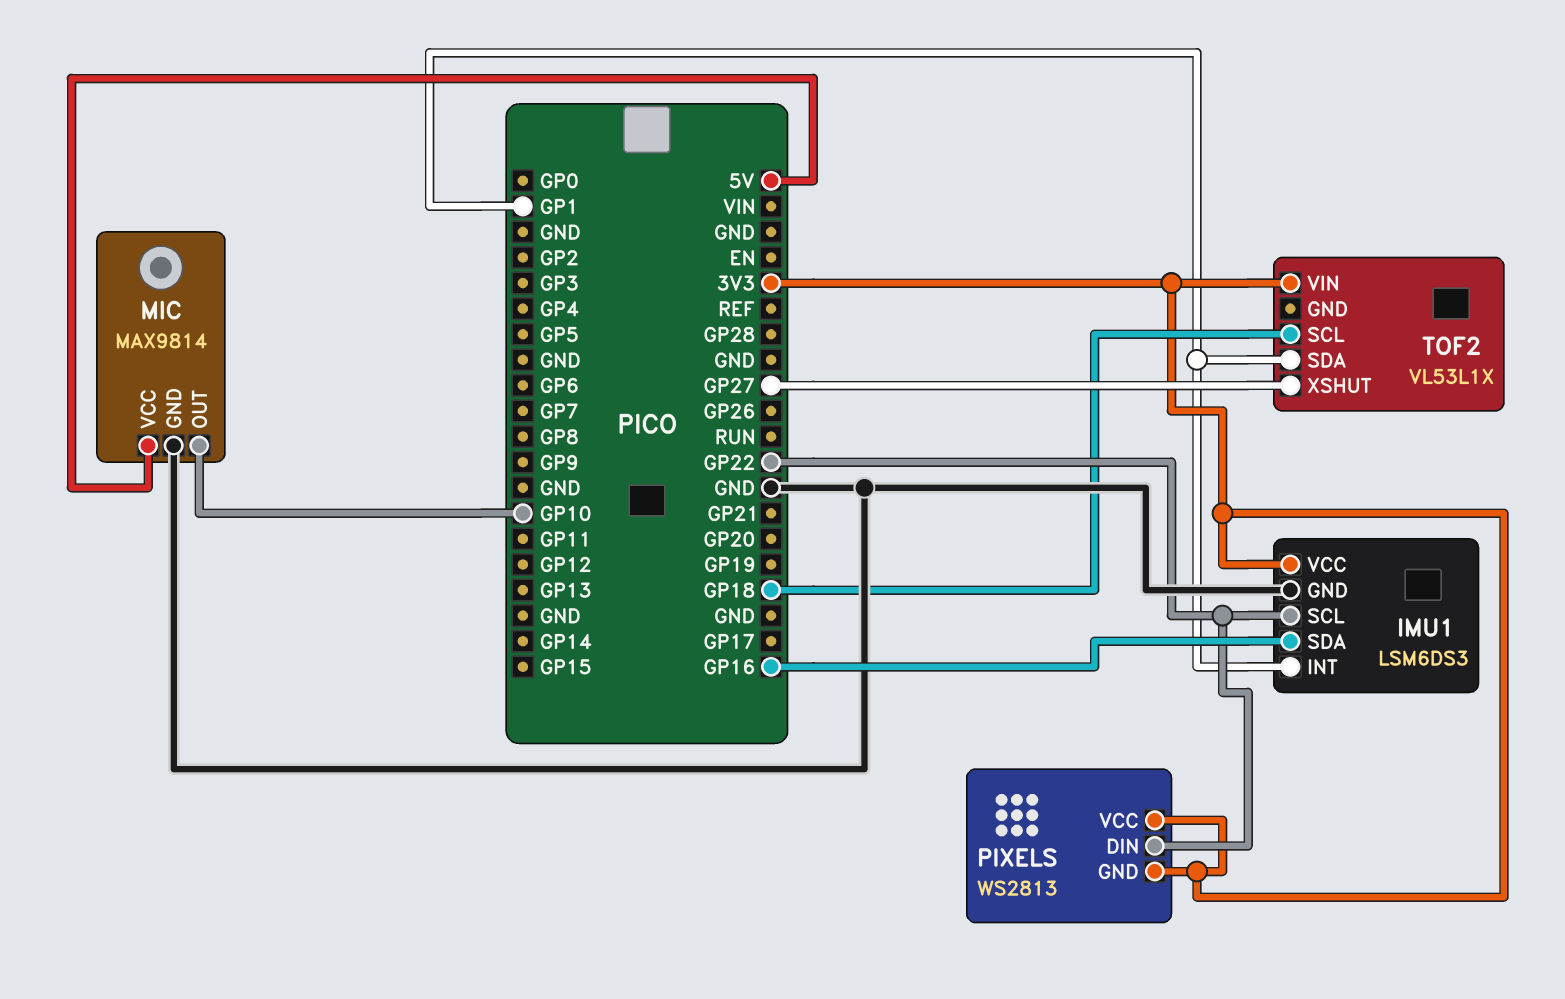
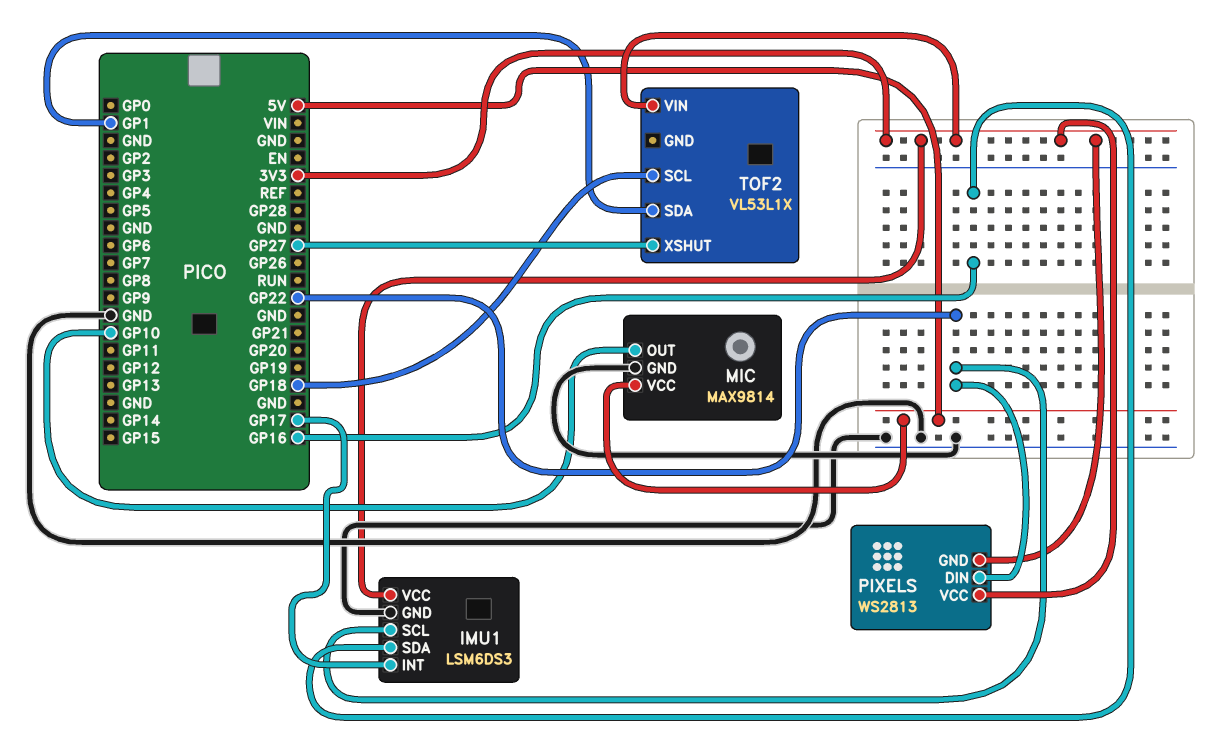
IMU1 pin INT: GP1 -> GP17

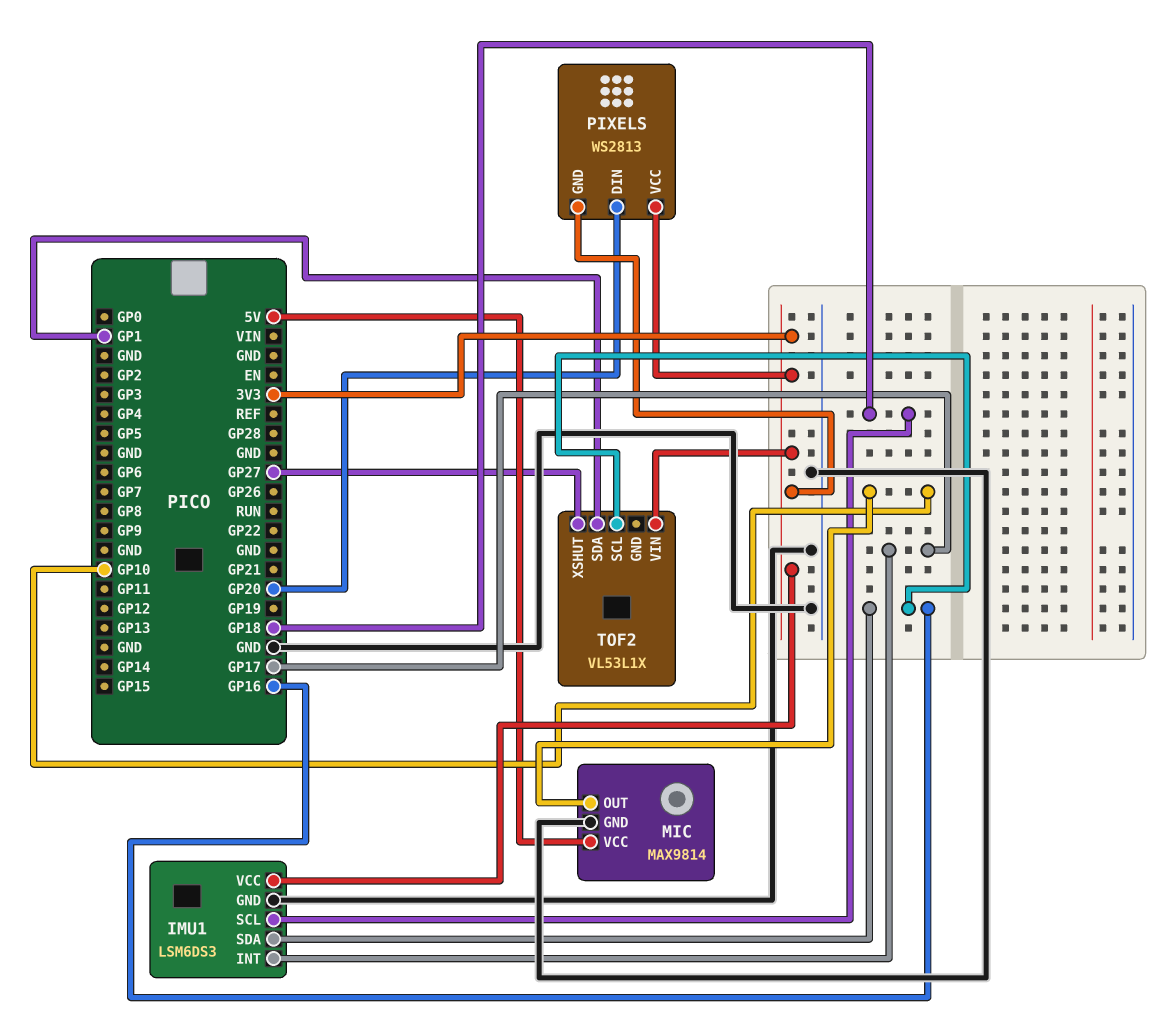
IMU1 pin SCL: GP22 -> GP18
PIXELS pin DIN: GP22 -> GP20
TOF2 pin SCL: GP18 -> GP16

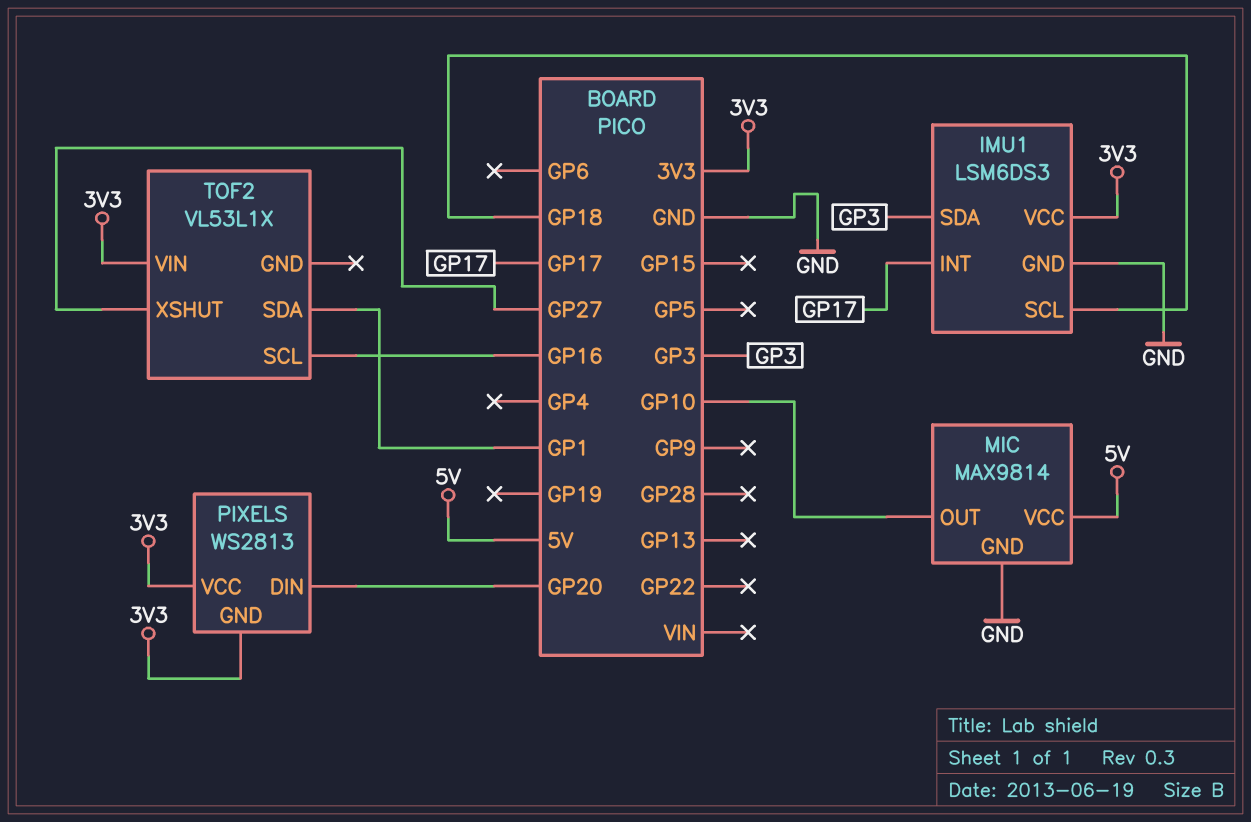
IMU1 pin SDA: GP16 -> GP3

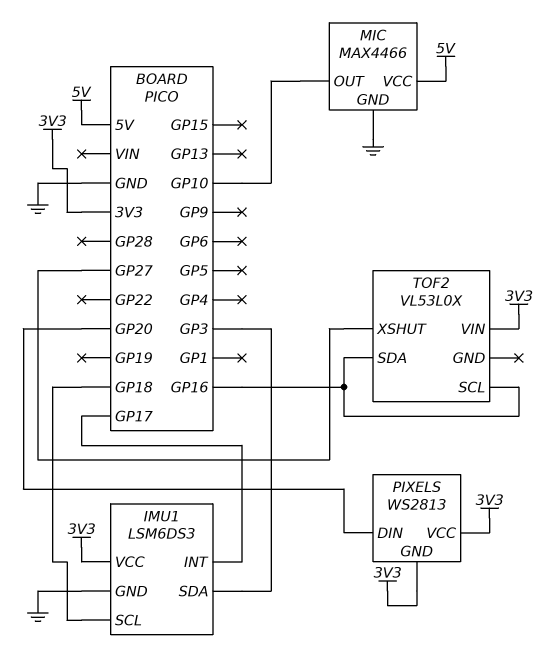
MIC: MAX9814 -> MAX4466
TOF2: VL53L1X -> VL53L0X
TOF2 pin SDA: GP1 -> GP16

